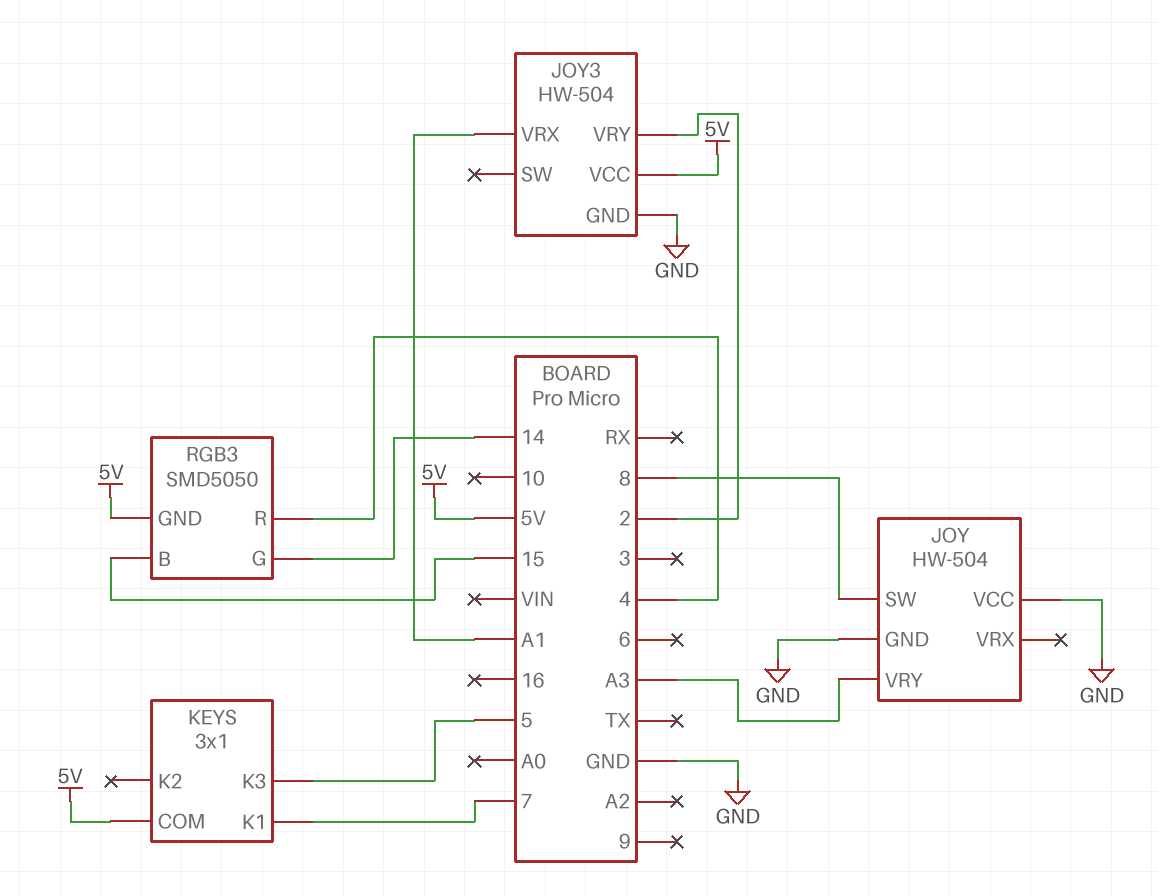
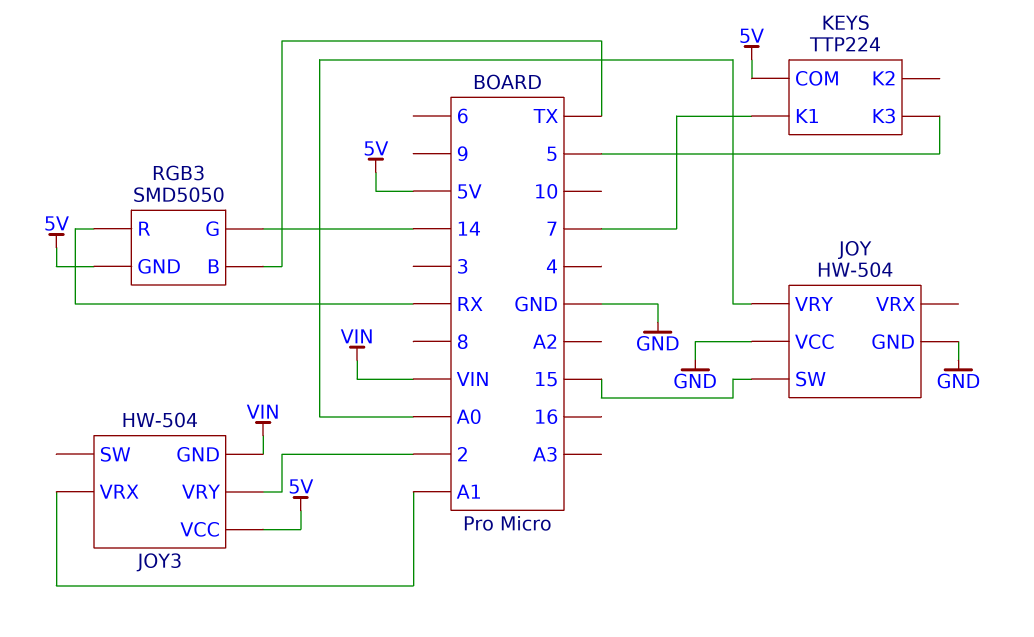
JOY pin SW: 8 -> 15
JOY pin VRY: A3 -> A0
JOY3 pin GND: GND -> VIN
KEYS: 3x1 -> TTP224
RGB3 pin B: 15 -> TX
RGB3 pin R: 4 -> RX

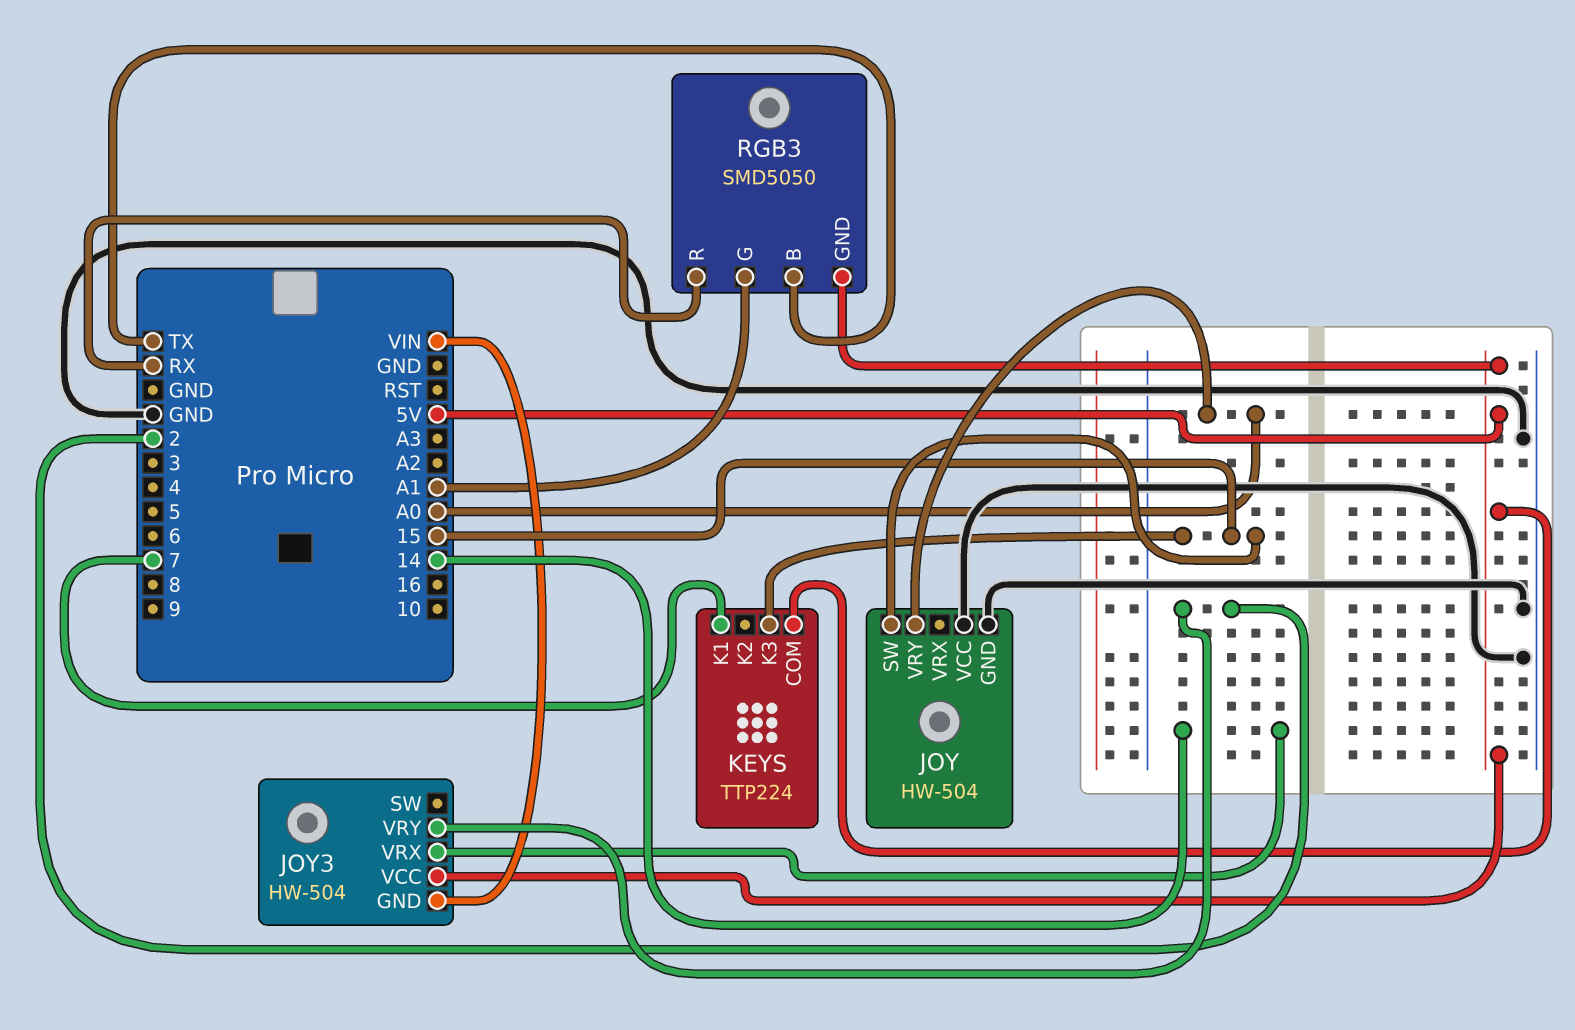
JOY3 pin VRX: A1 -> 14
KEYS pin K3: 5 -> 15
RGB3 pin G: 14 -> A1

